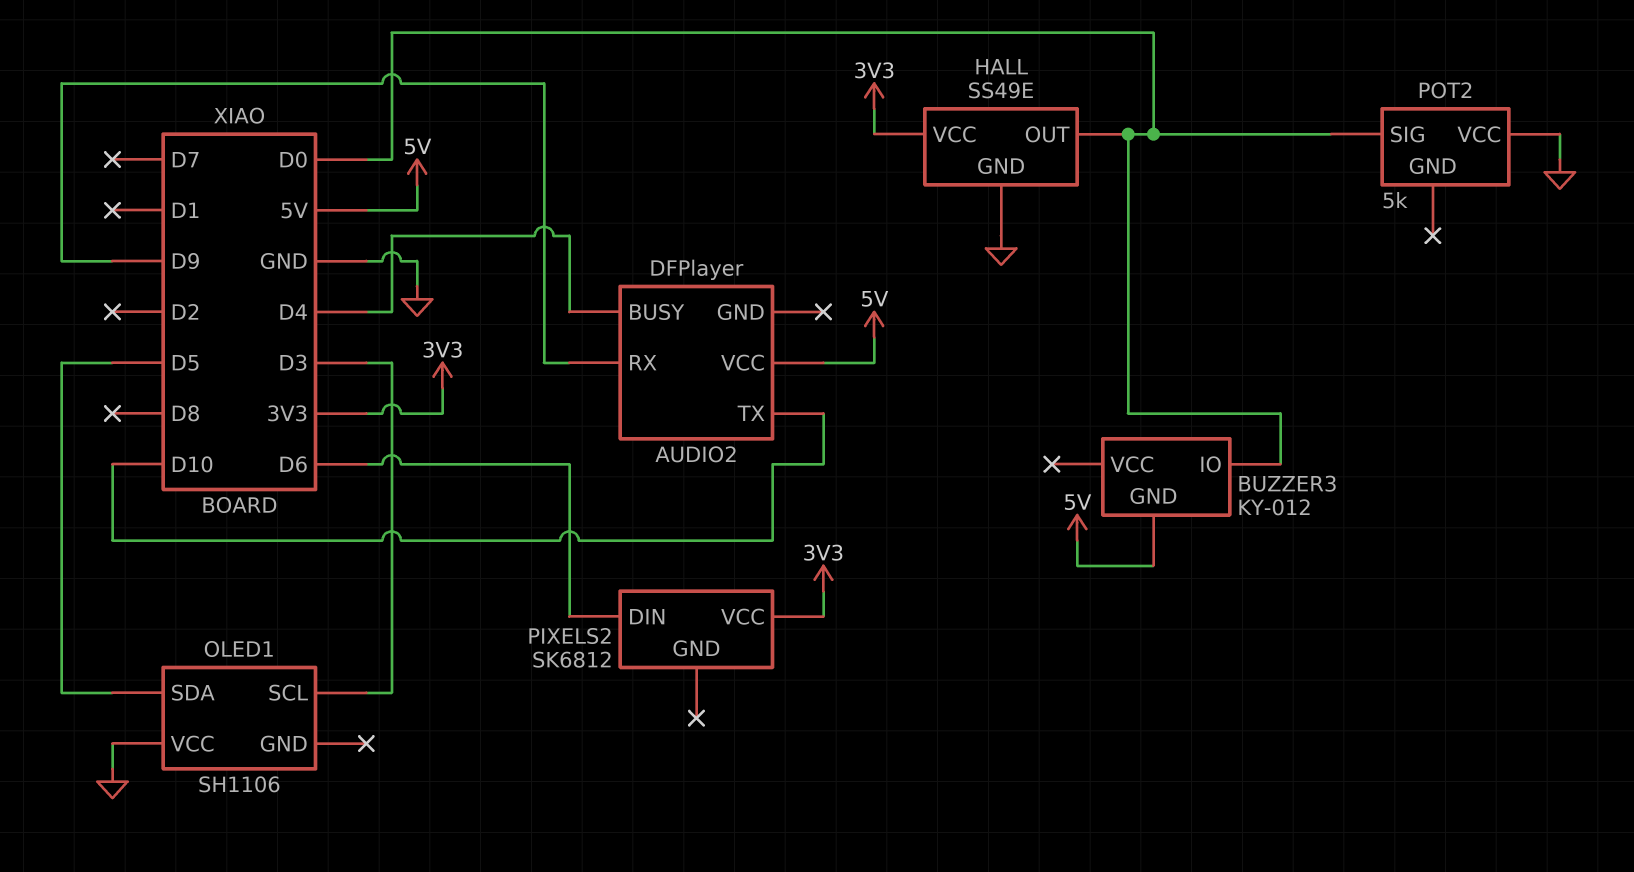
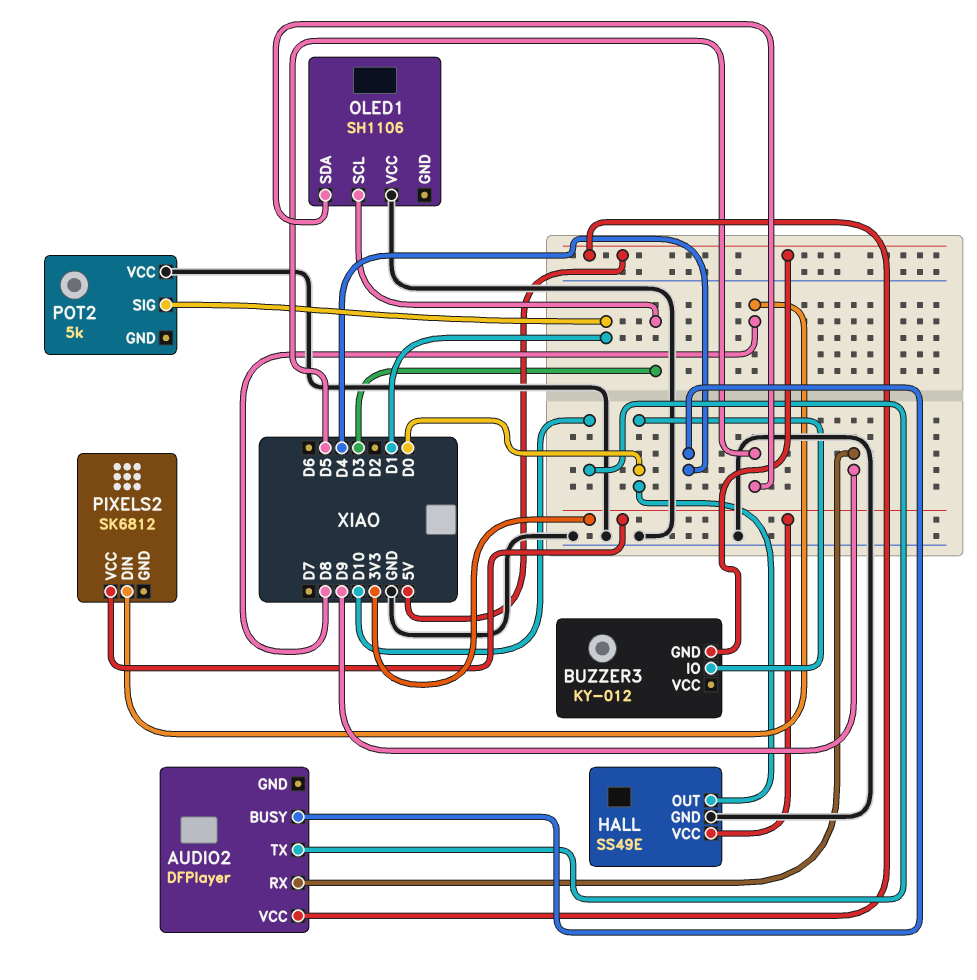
PIXELS2 pin DIN: D6 -> D8
POT2 pin SIG: D0 -> D1

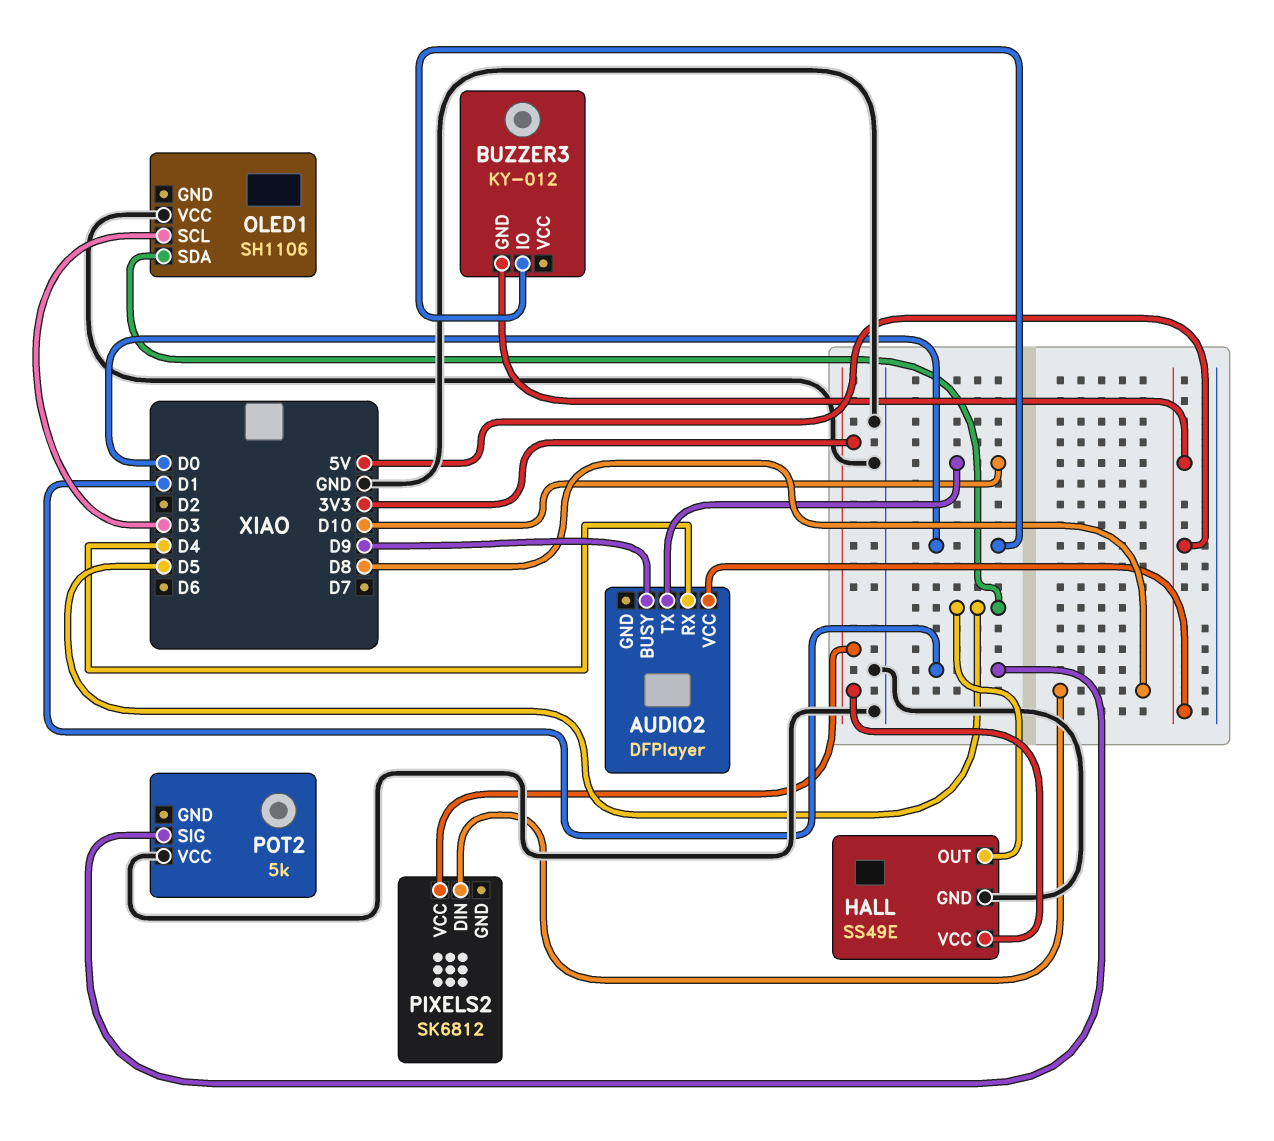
AUDIO2 pin BUSY: D4 -> D9
AUDIO2 pin RX: D9 -> D4
HALL pin OUT: D0 -> D5

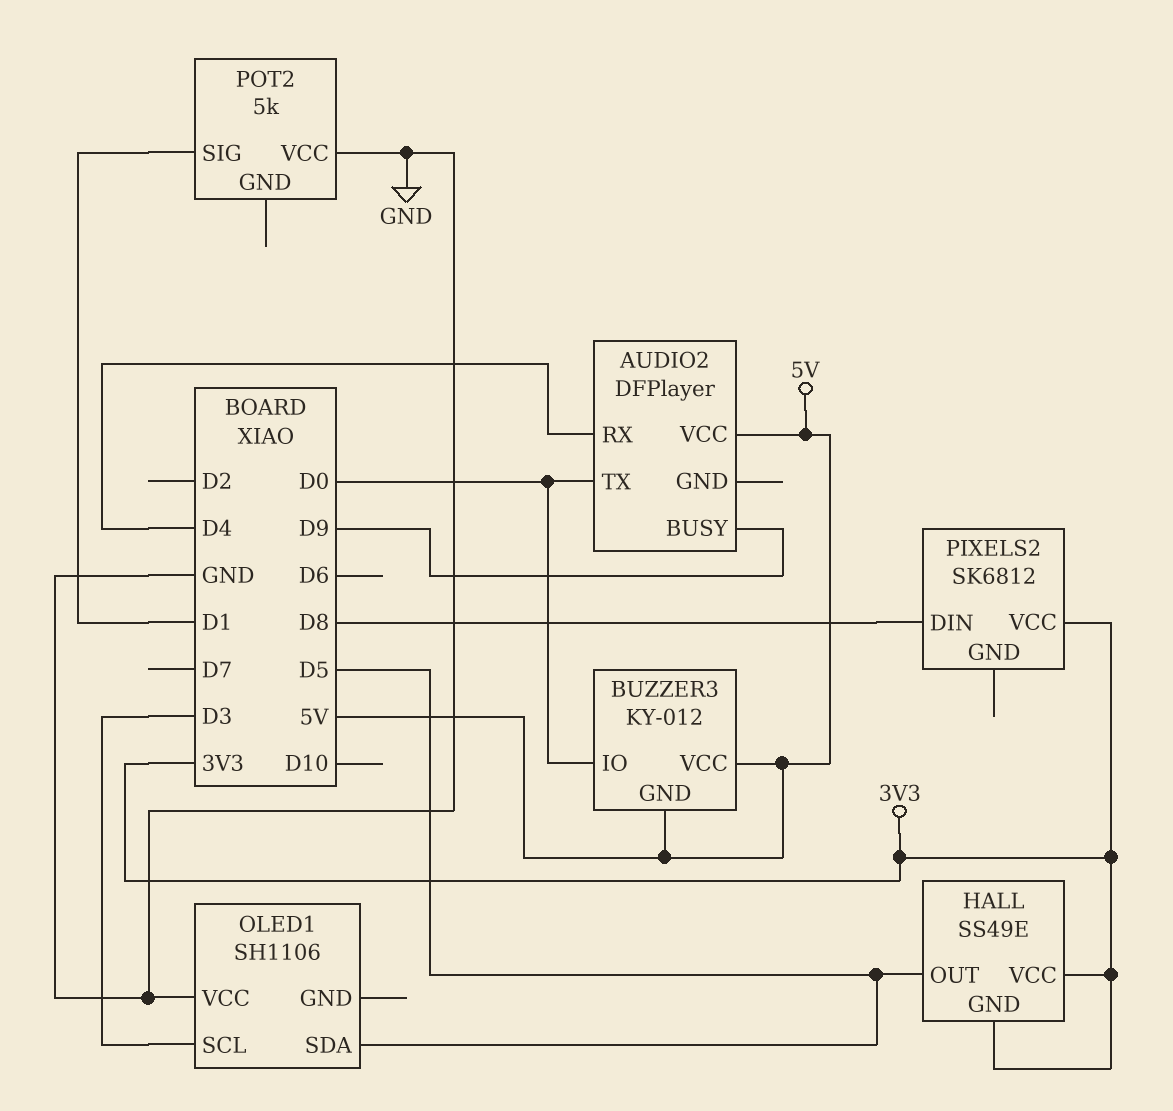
AUDIO2 pin TX: D10 -> D0
BUZZER3 pin VCC: none -> 5V
HALL pin GND: GND -> 3V3

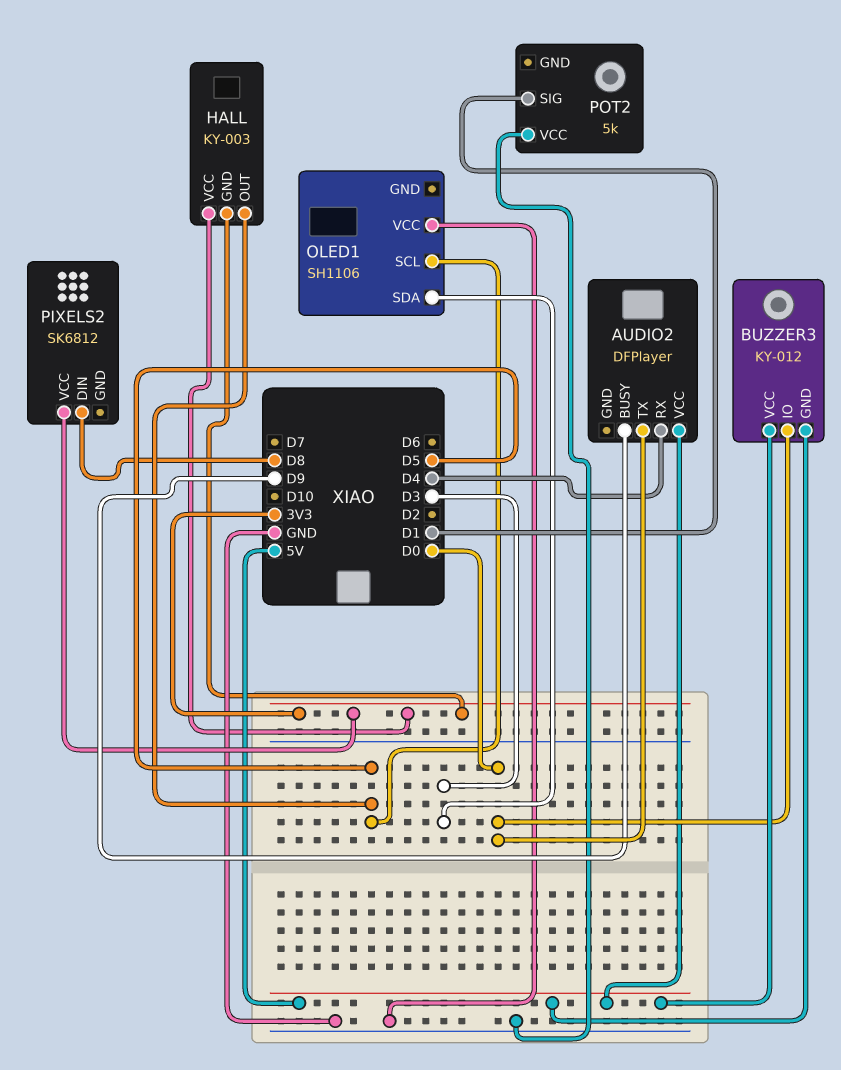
HALL: SS49E -> KY-003
OLED1 pin SCL: D3 -> D5
OLED1 pin SDA: D5 -> D3

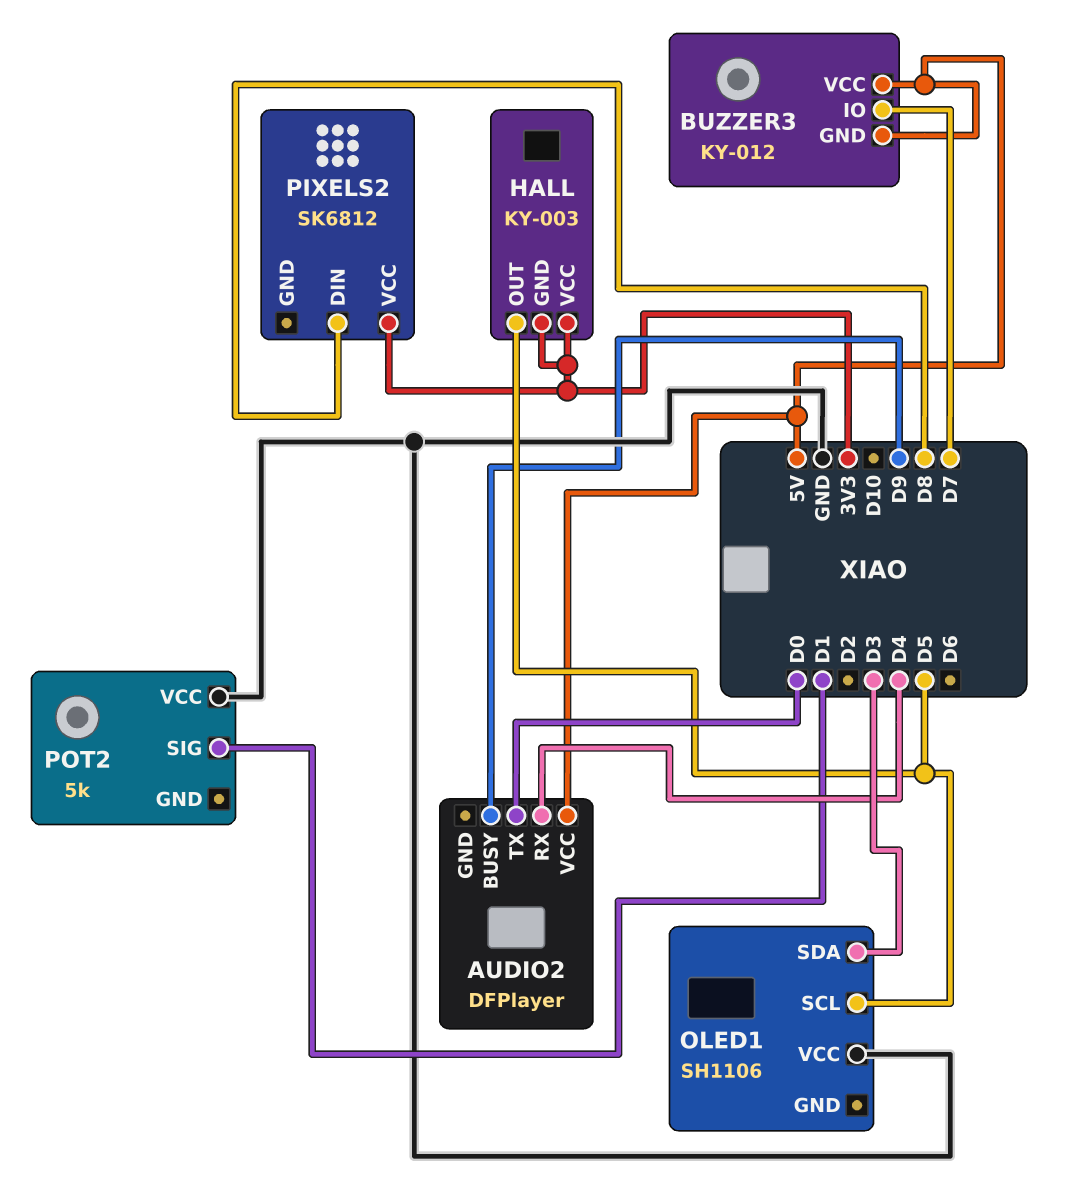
BUZZER3 pin IO: D0 -> D7

